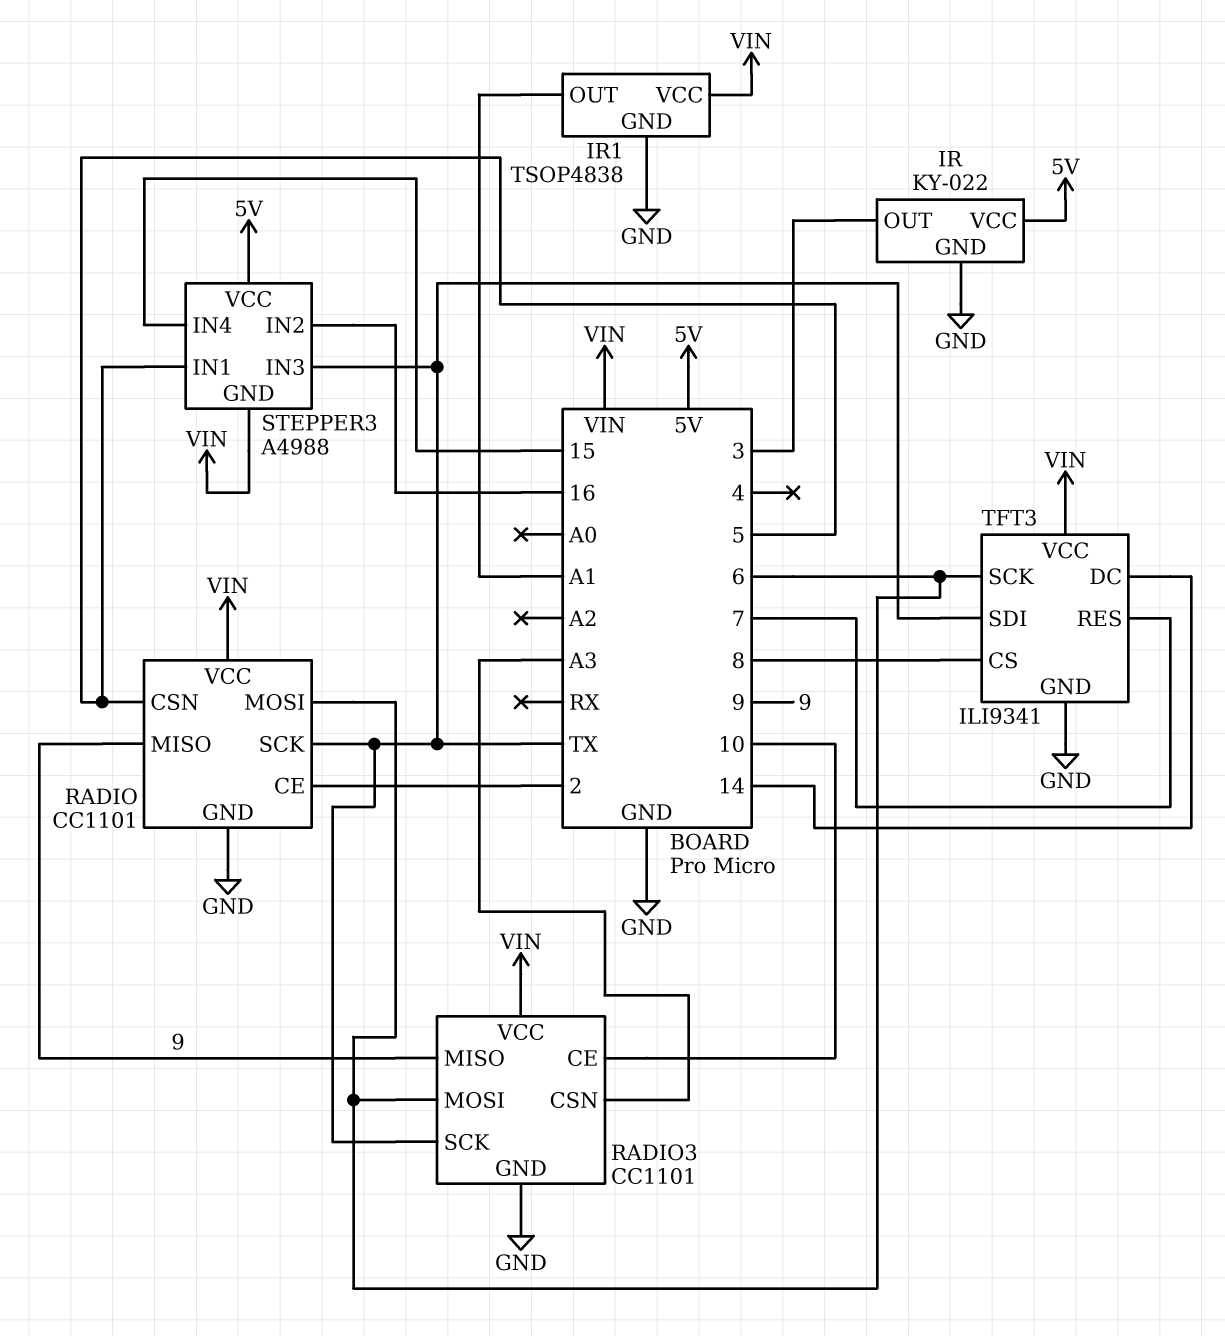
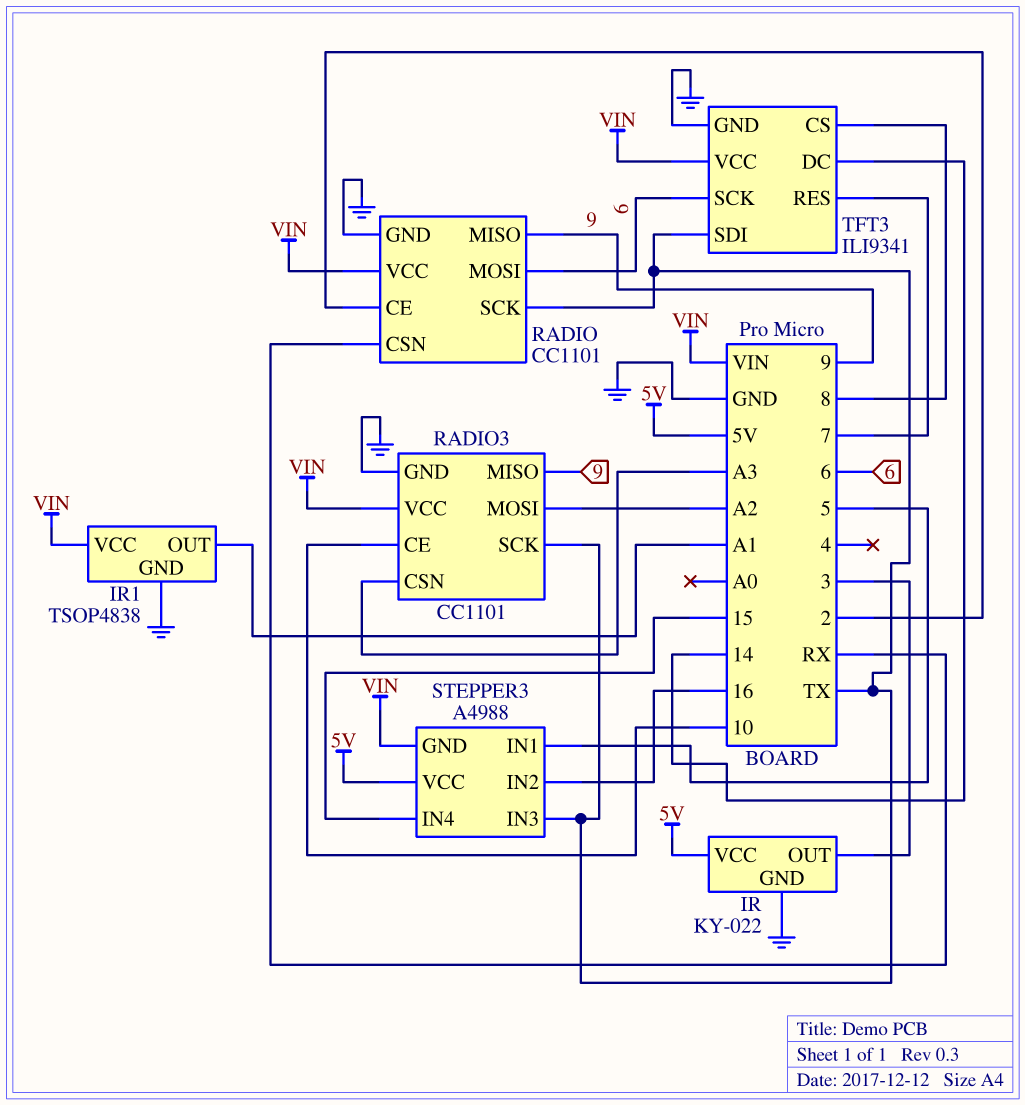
RADIO pin CSN: 5 -> RX
RADIO3 pin MOSI: 6 -> A2

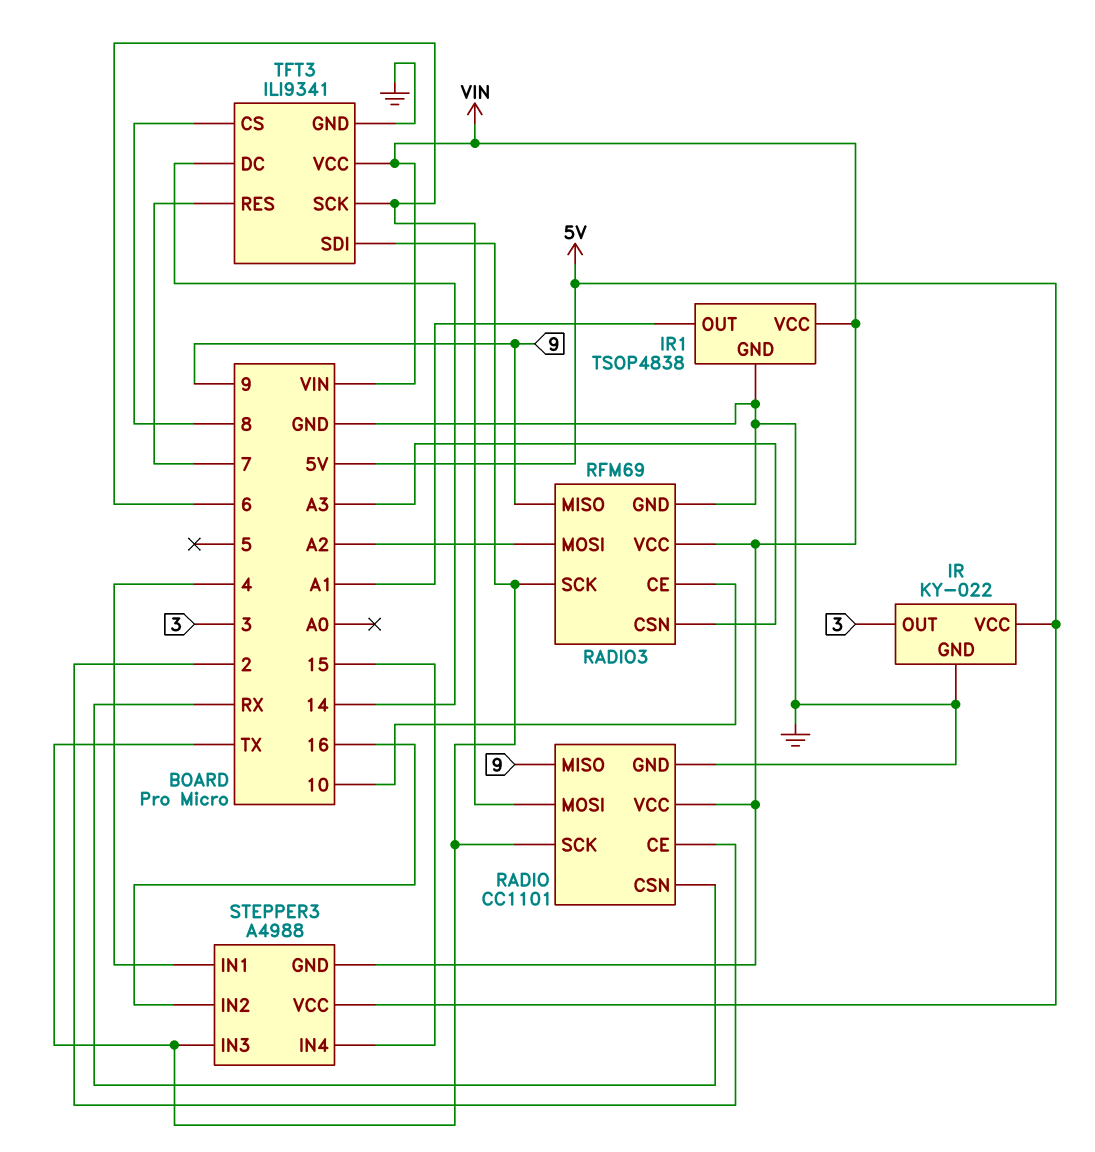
RADIO3: CC1101 -> RFM69
STEPPER3 pin IN1: 5 -> 4

